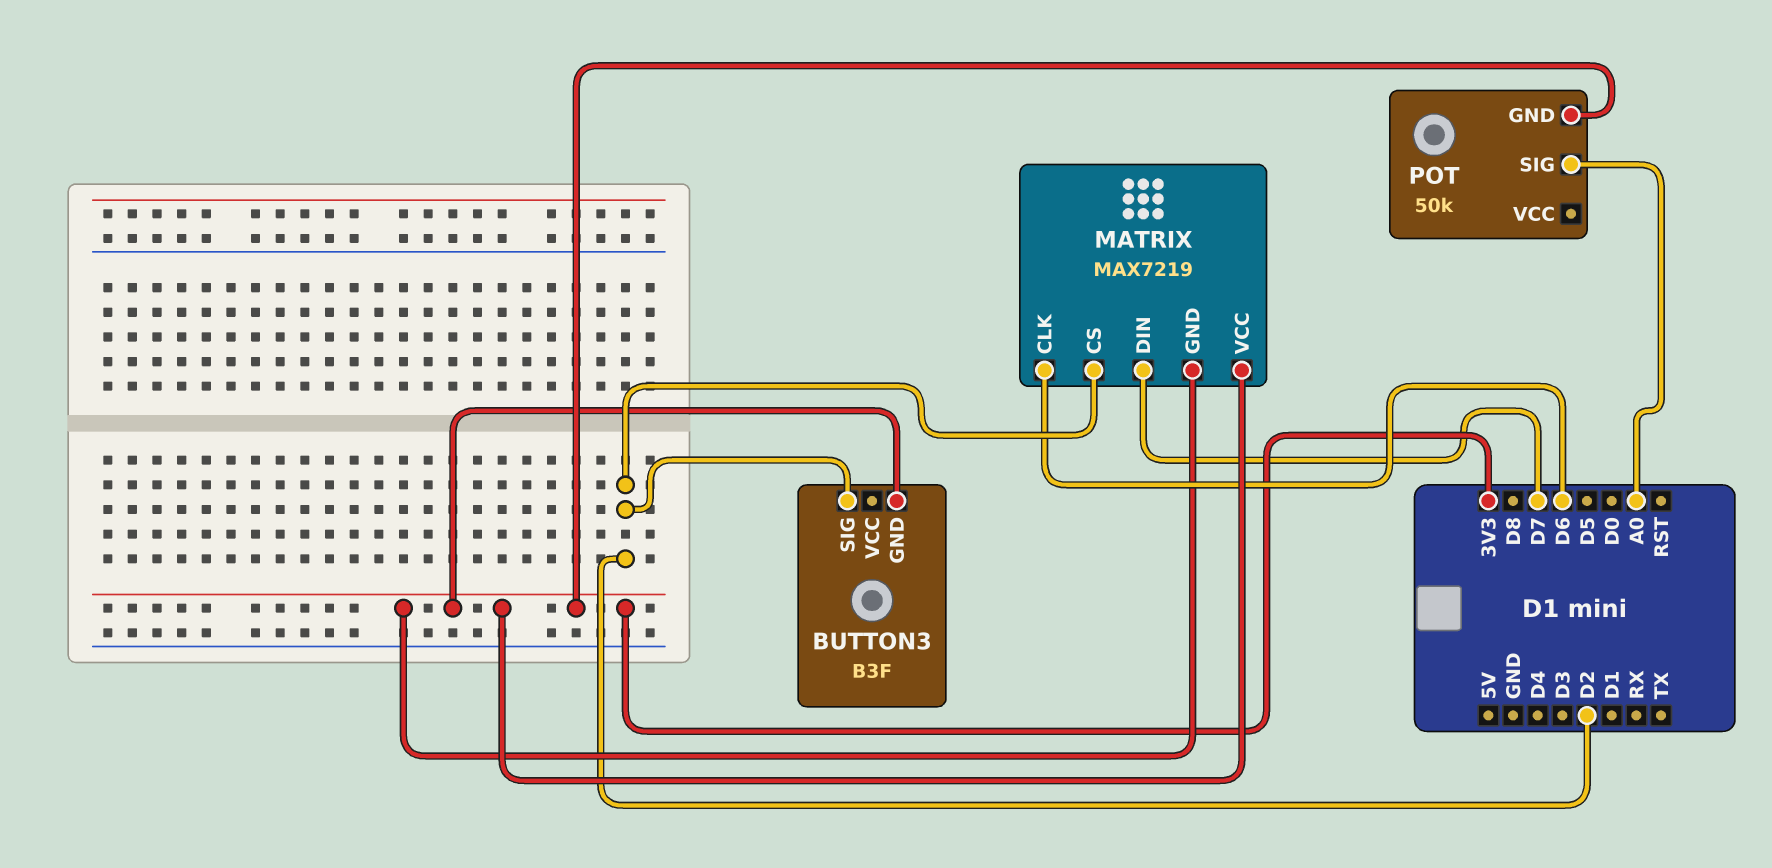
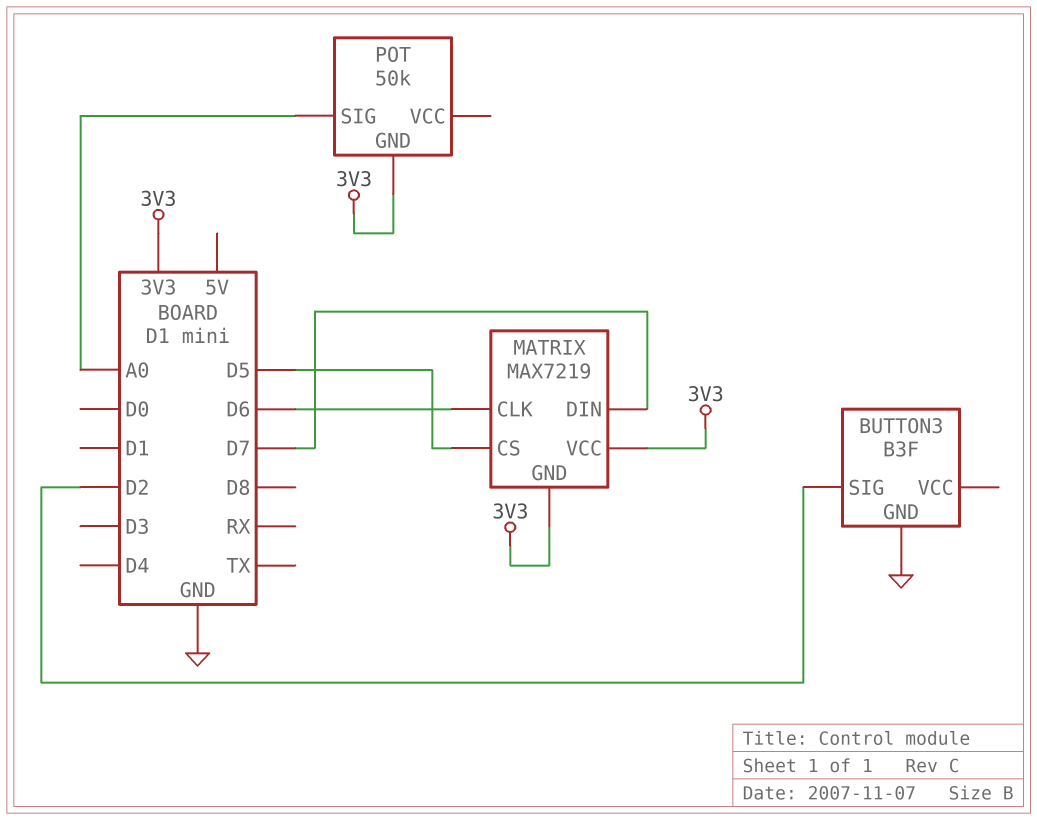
BUTTON3 pin GND: 3V3 -> GND
MATRIX pin CS: D2 -> D5

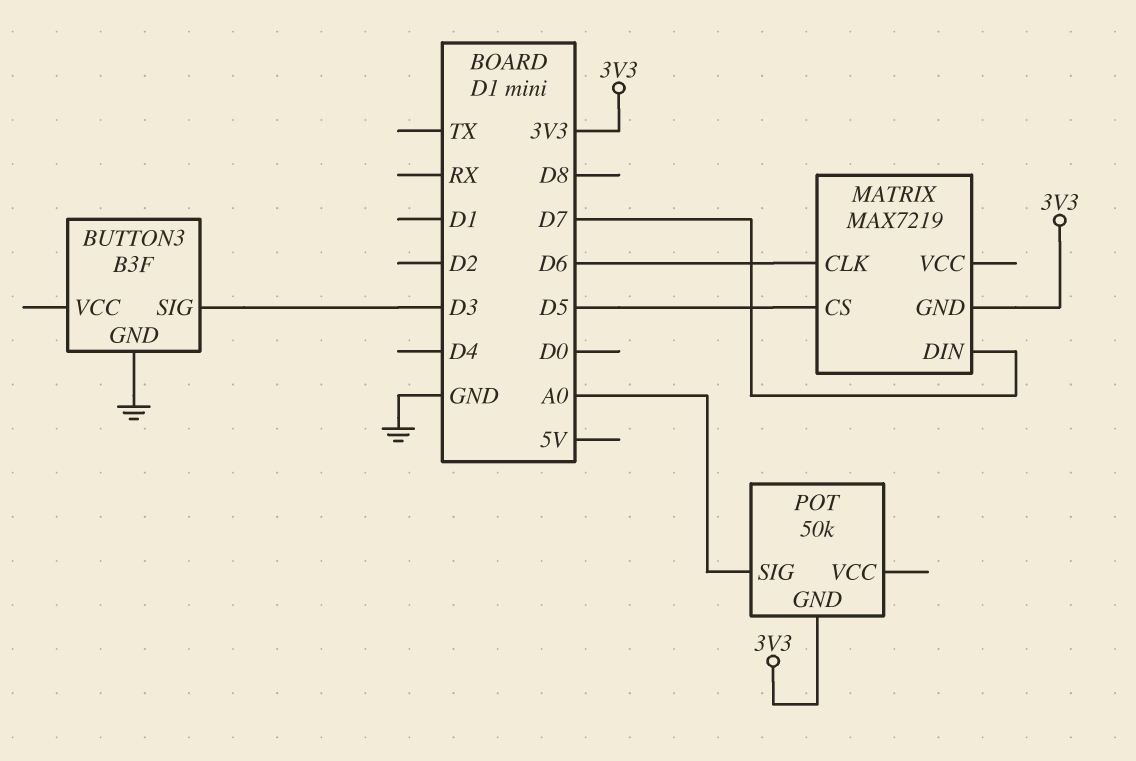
BUTTON3 pin SIG: D2 -> D3
MATRIX pin VCC: 3V3 -> none

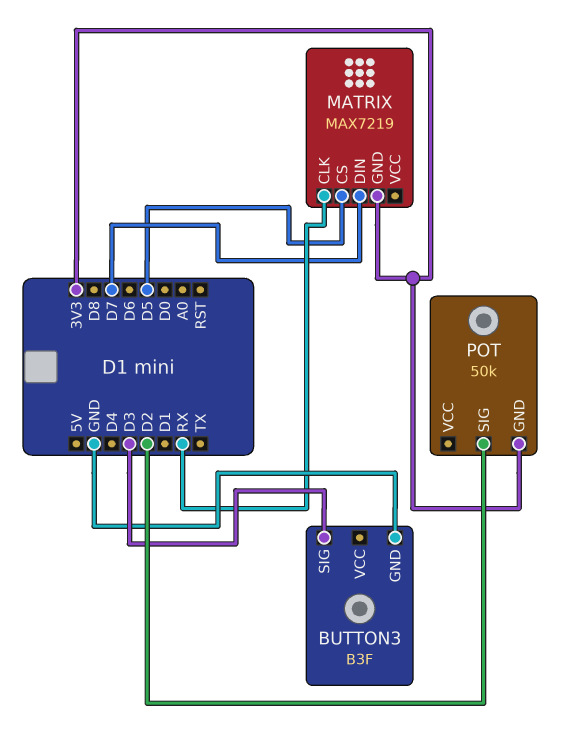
MATRIX pin CLK: D6 -> RX
POT pin SIG: A0 -> D2

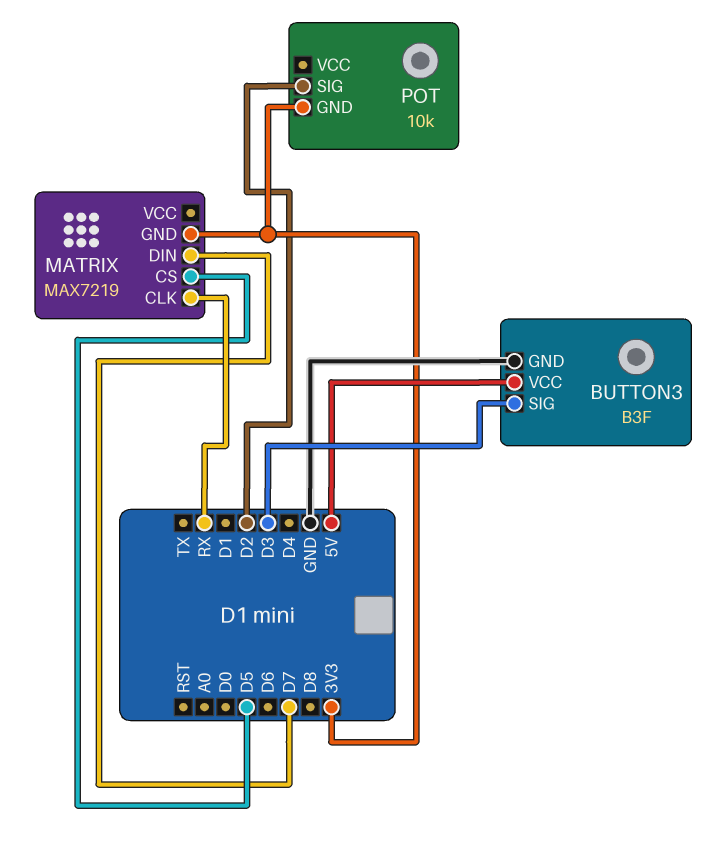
BUTTON3 pin VCC: none -> 5V
POT: 50k -> 10k

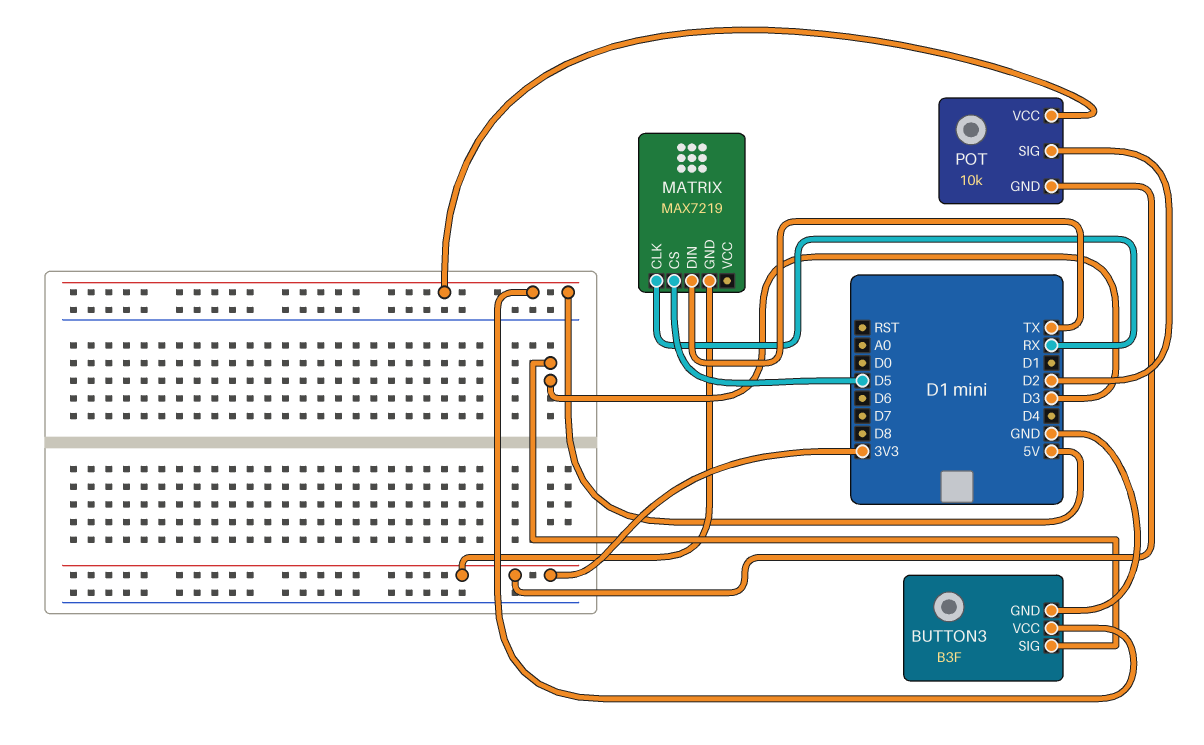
MATRIX pin DIN: D7 -> TX
POT pin VCC: none -> 5V

